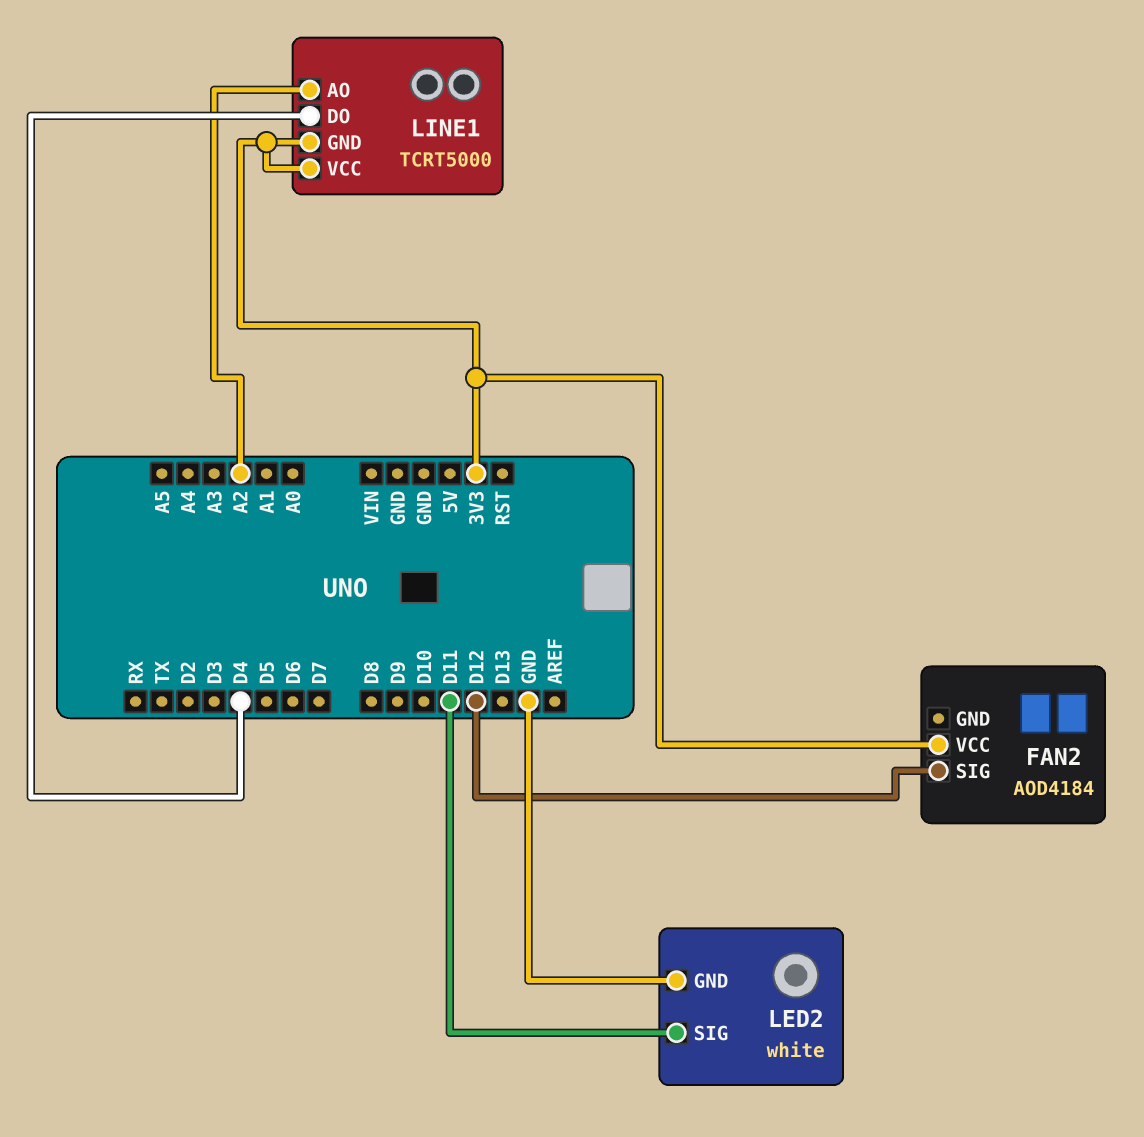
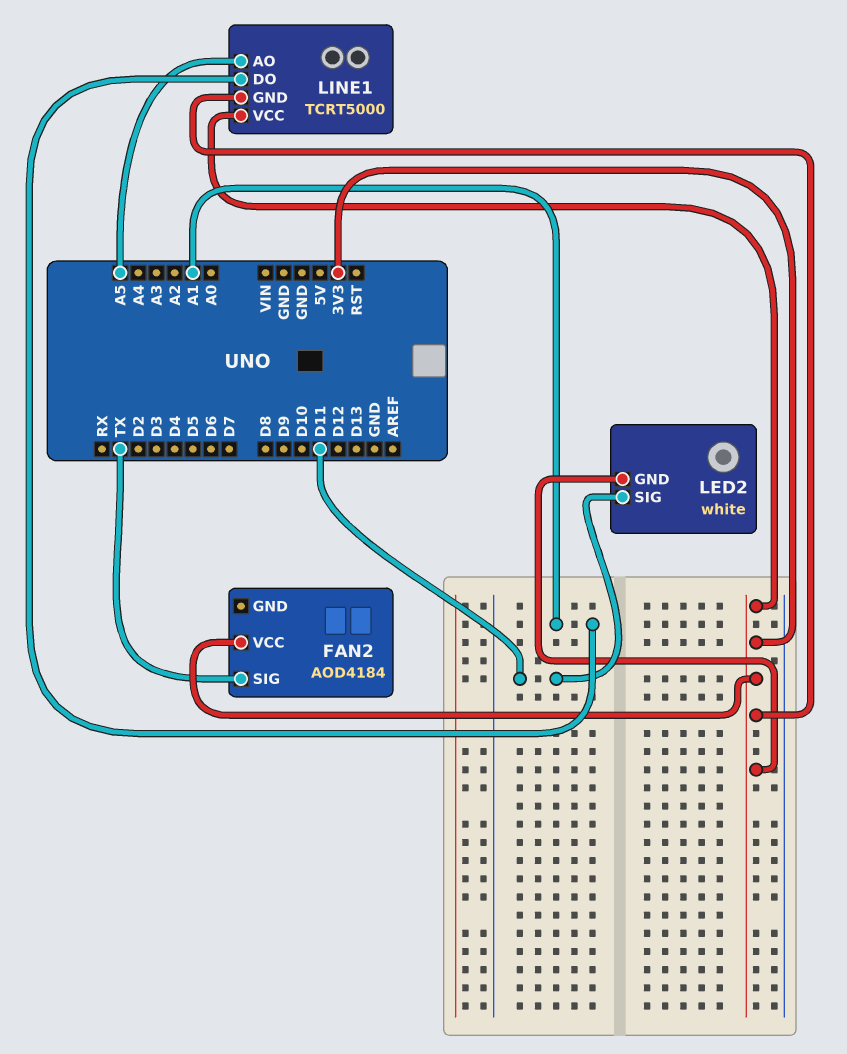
FAN2 pin SIG: D12 -> TX
LED2 pin GND: GND -> 3V3
LINE1 pin AO: A2 -> A5
LINE1 pin DO: D4 -> A1

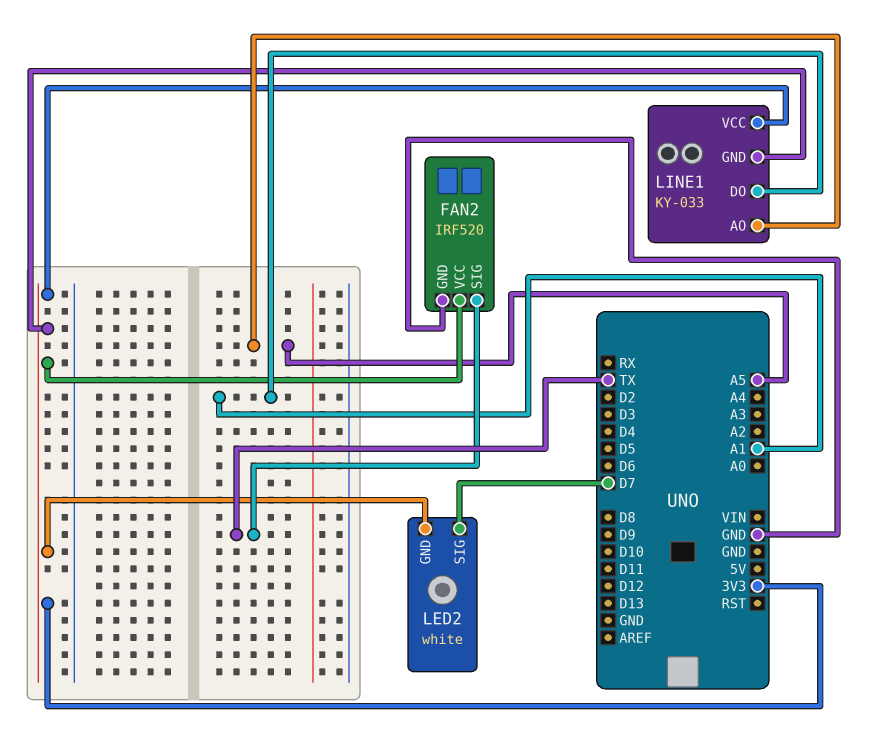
FAN2: AOD4184 -> IRF520
FAN2 pin GND: none -> GND
LED2 pin SIG: D11 -> D7
LINE1: TCRT5000 -> KY-033

